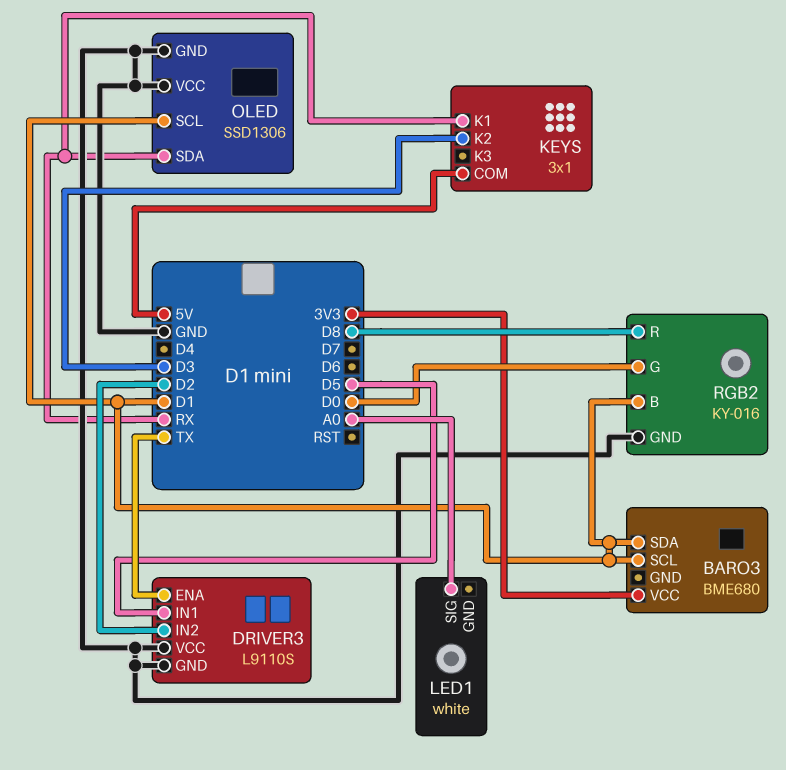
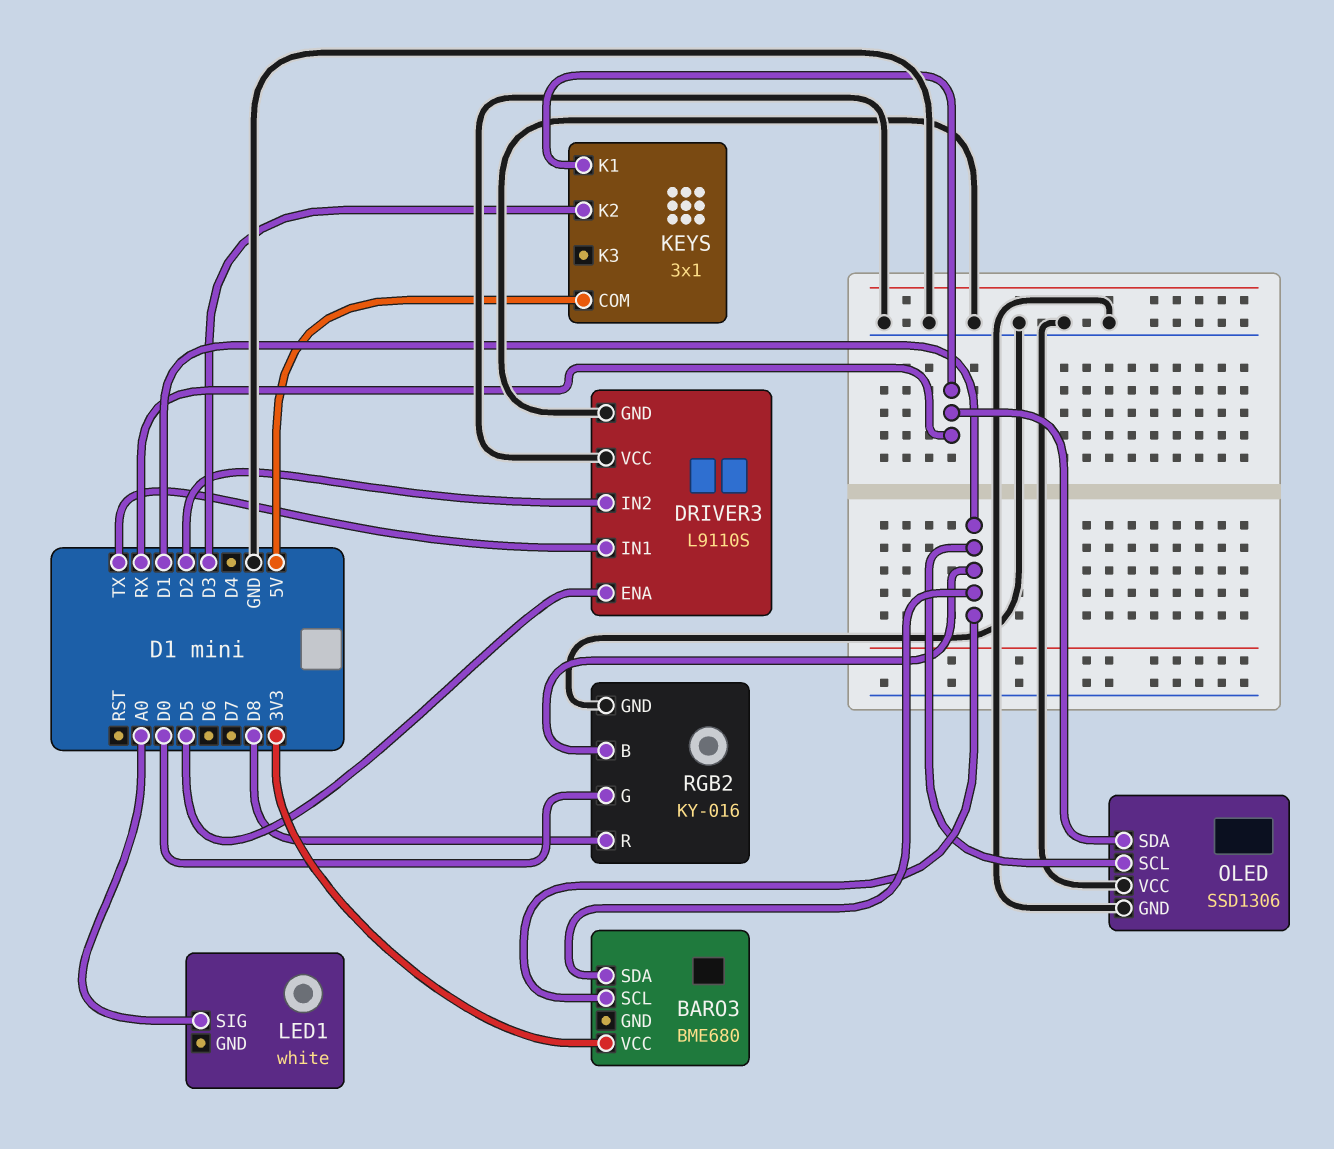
DRIVER3 pin ENA: TX -> D5
DRIVER3 pin IN1: D5 -> TX

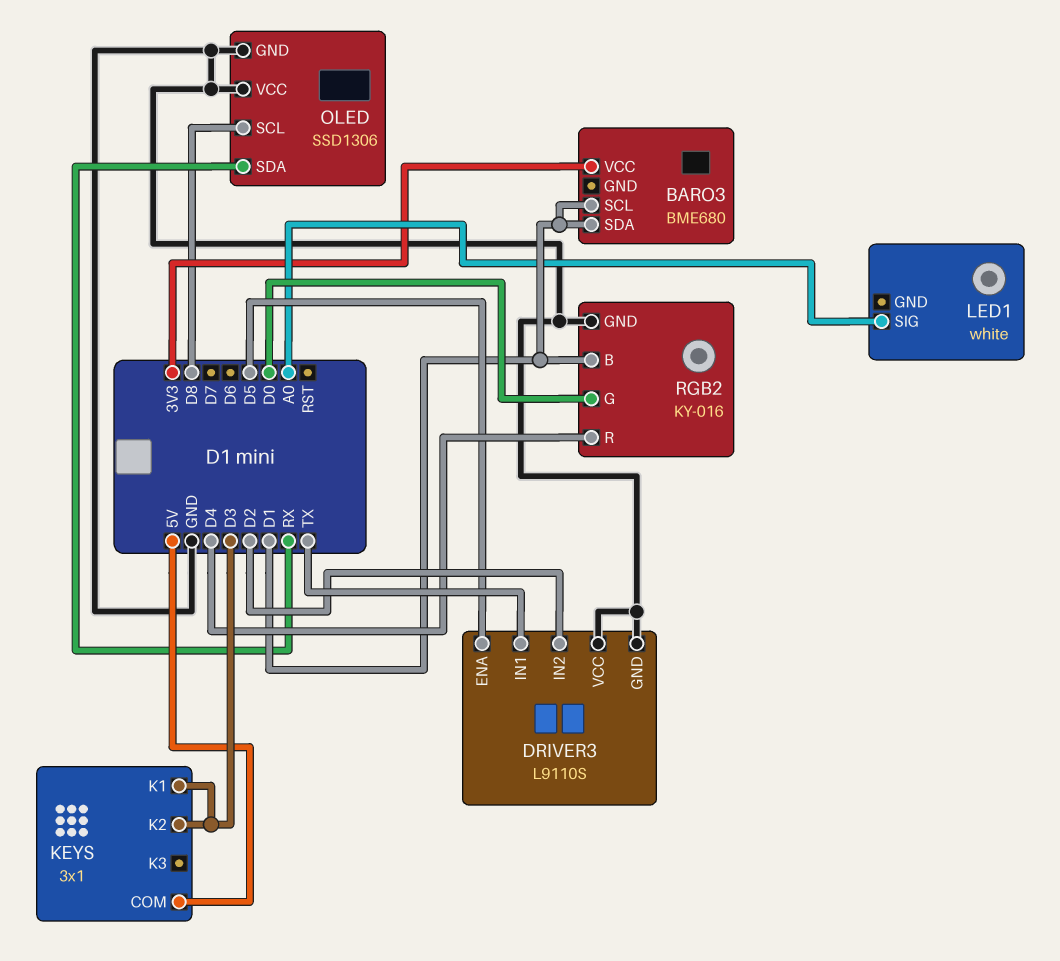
KEYS pin K1: RX -> D3
OLED pin SCL: D1 -> D8
RGB2 pin R: D8 -> D4

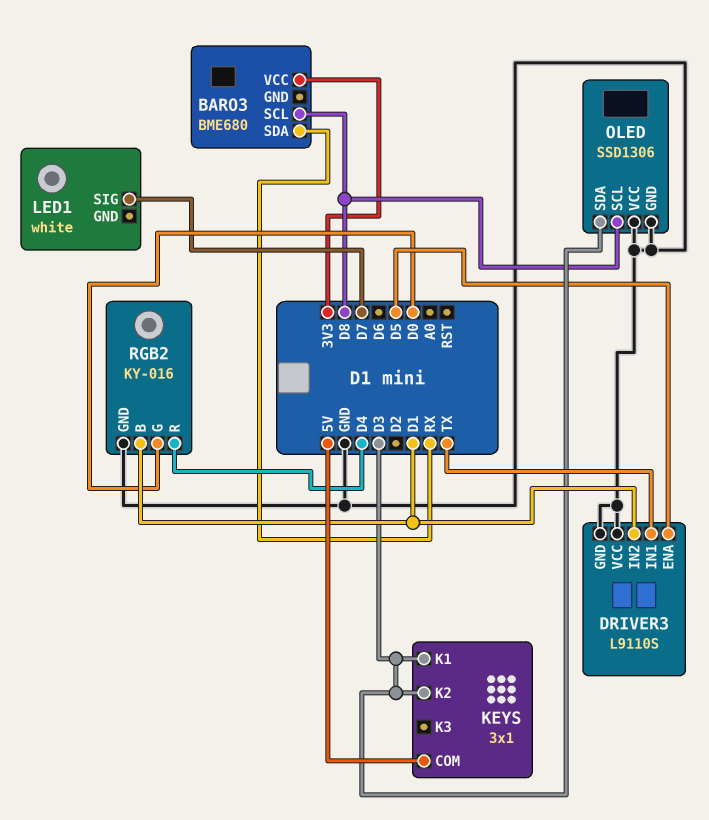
BARO3 pin SCL: D1 -> D8
BARO3 pin SDA: D1 -> RX
DRIVER3 pin IN2: D2 -> D1
LED1 pin SIG: A0 -> D7
OLED pin SDA: RX -> D3

